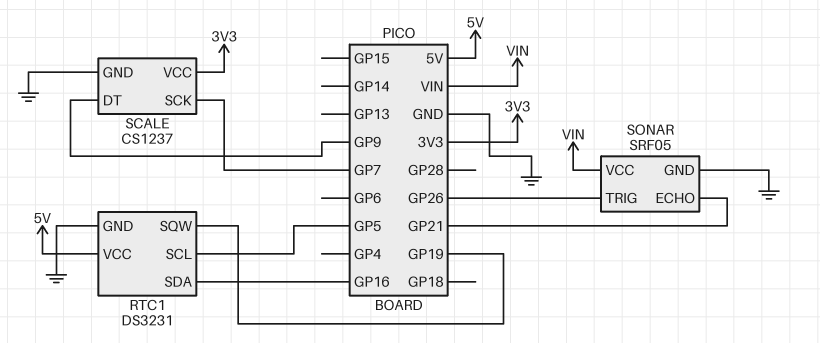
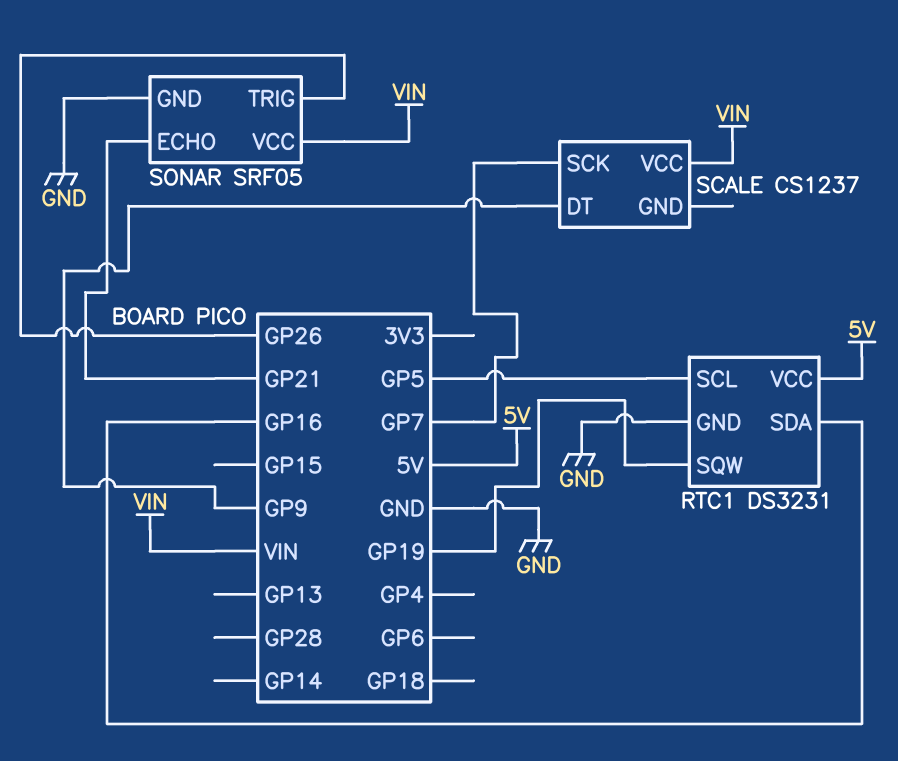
SCALE pin GND: GND -> none
SCALE pin VCC: 3V3 -> VIN

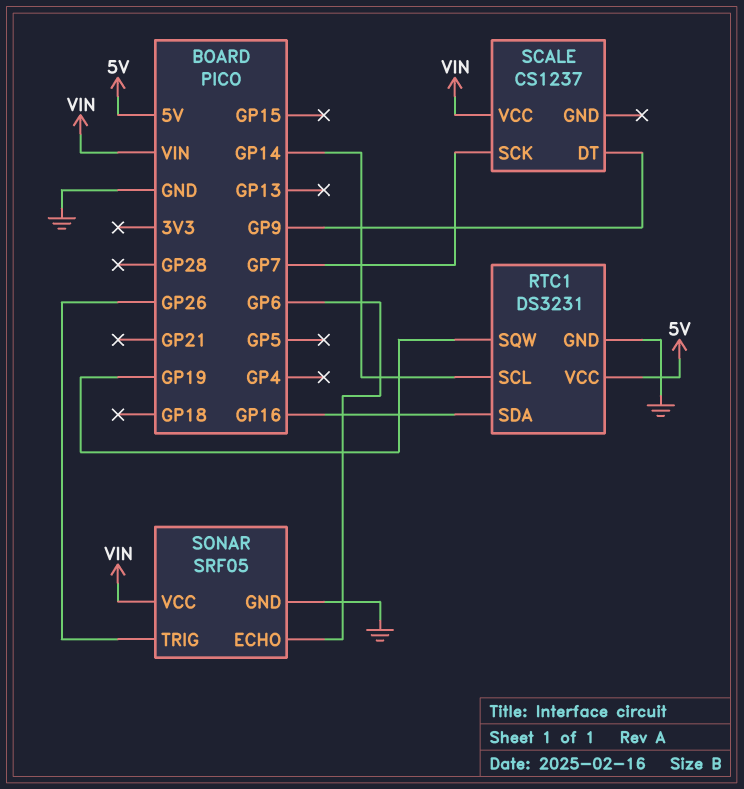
RTC1 pin SCL: GP5 -> GP14
SONAR pin ECHO: GP21 -> GP6

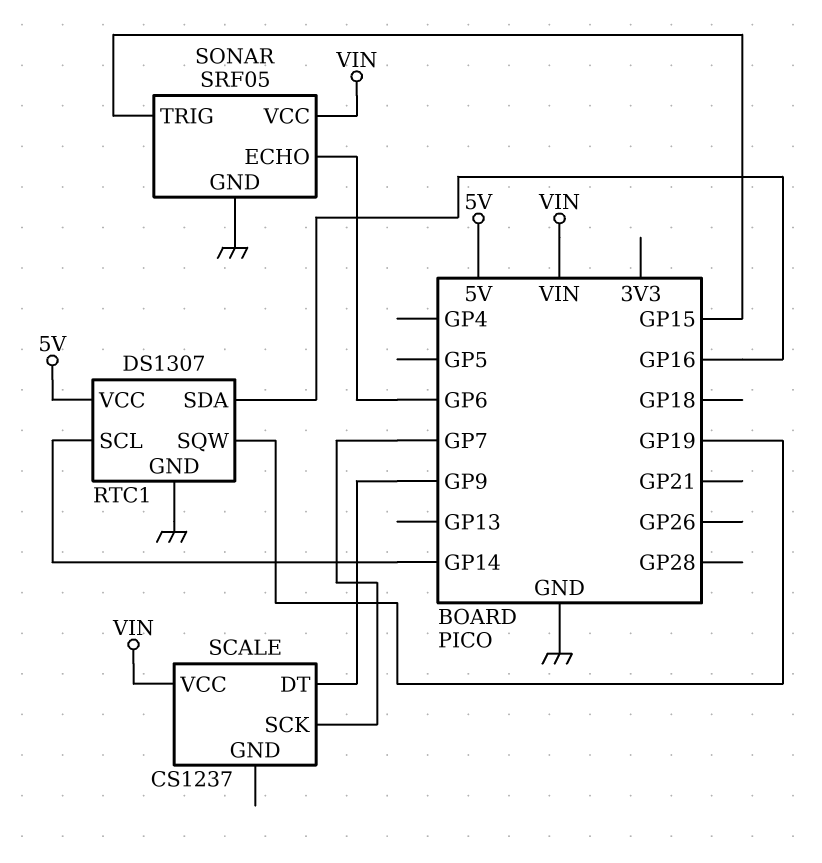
RTC1: DS3231 -> DS1307
SONAR pin TRIG: GP26 -> GP15

